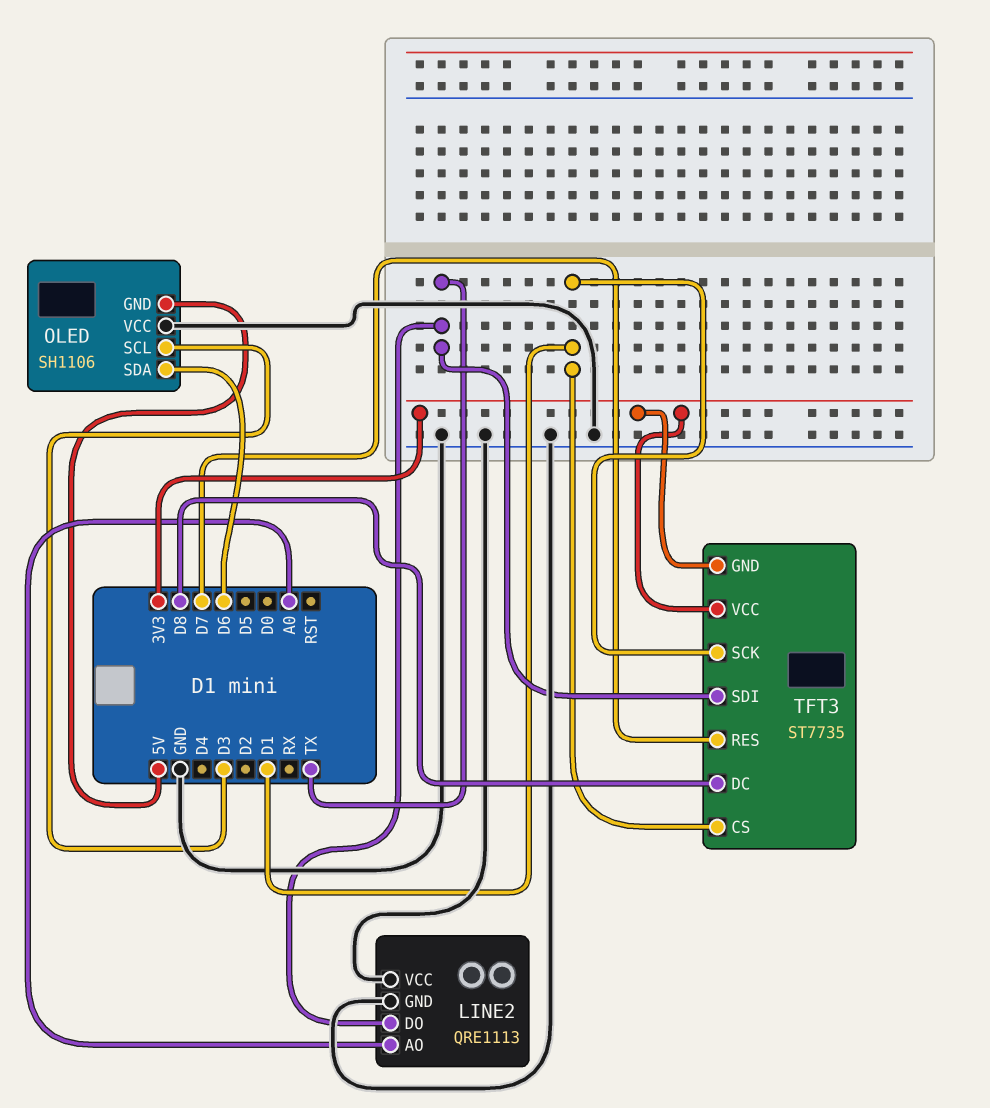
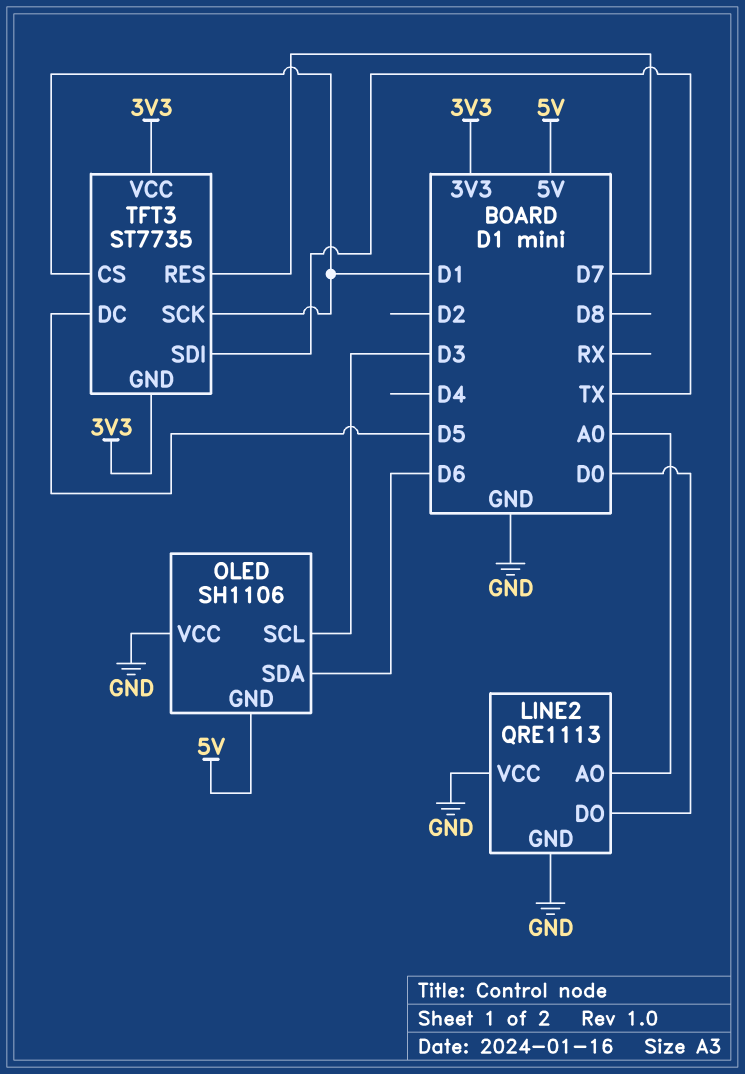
LINE2 pin DO: TX -> D0
TFT3 pin DC: D8 -> D5

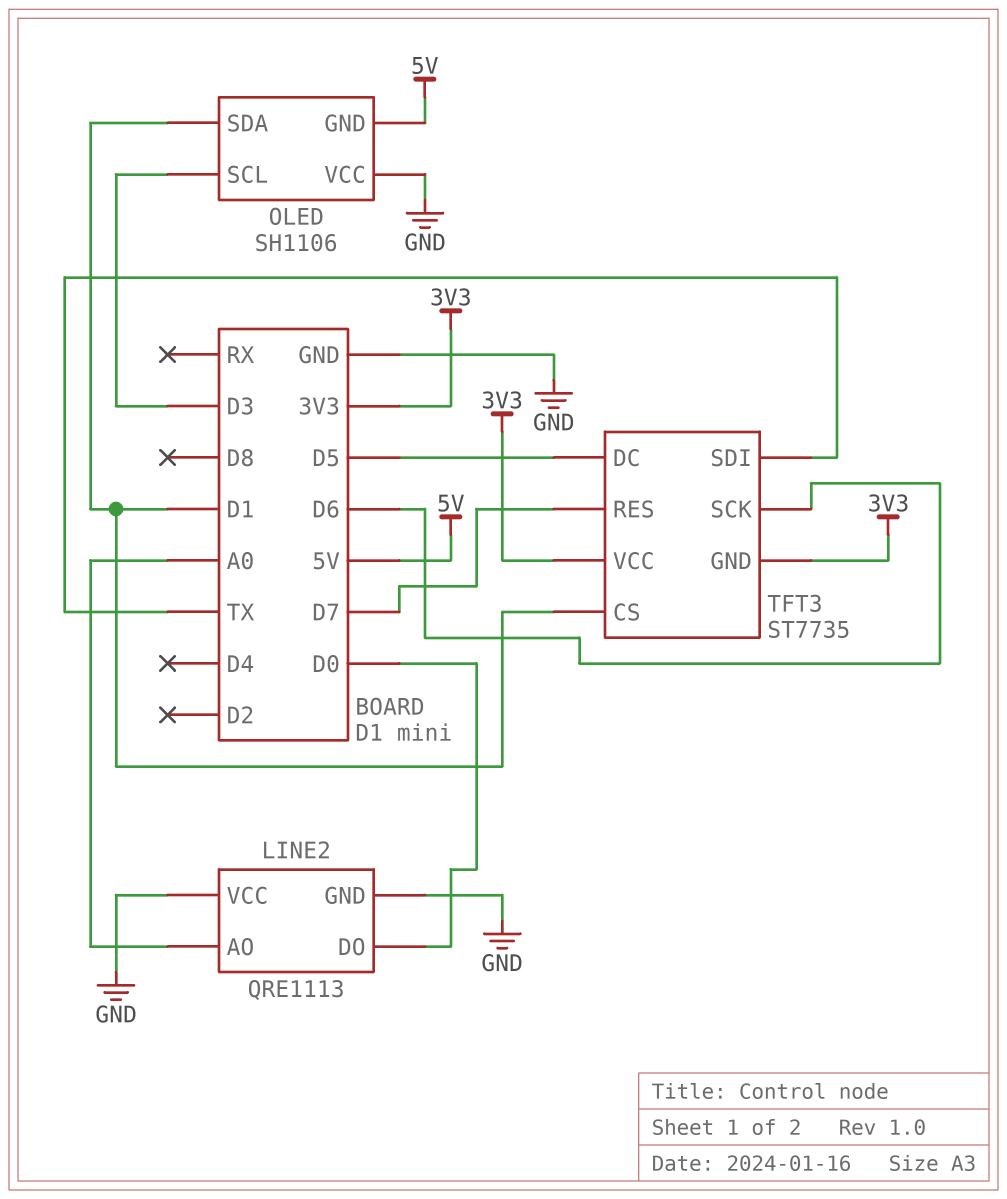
OLED pin SDA: D6 -> D1
TFT3 pin SCK: D1 -> D6

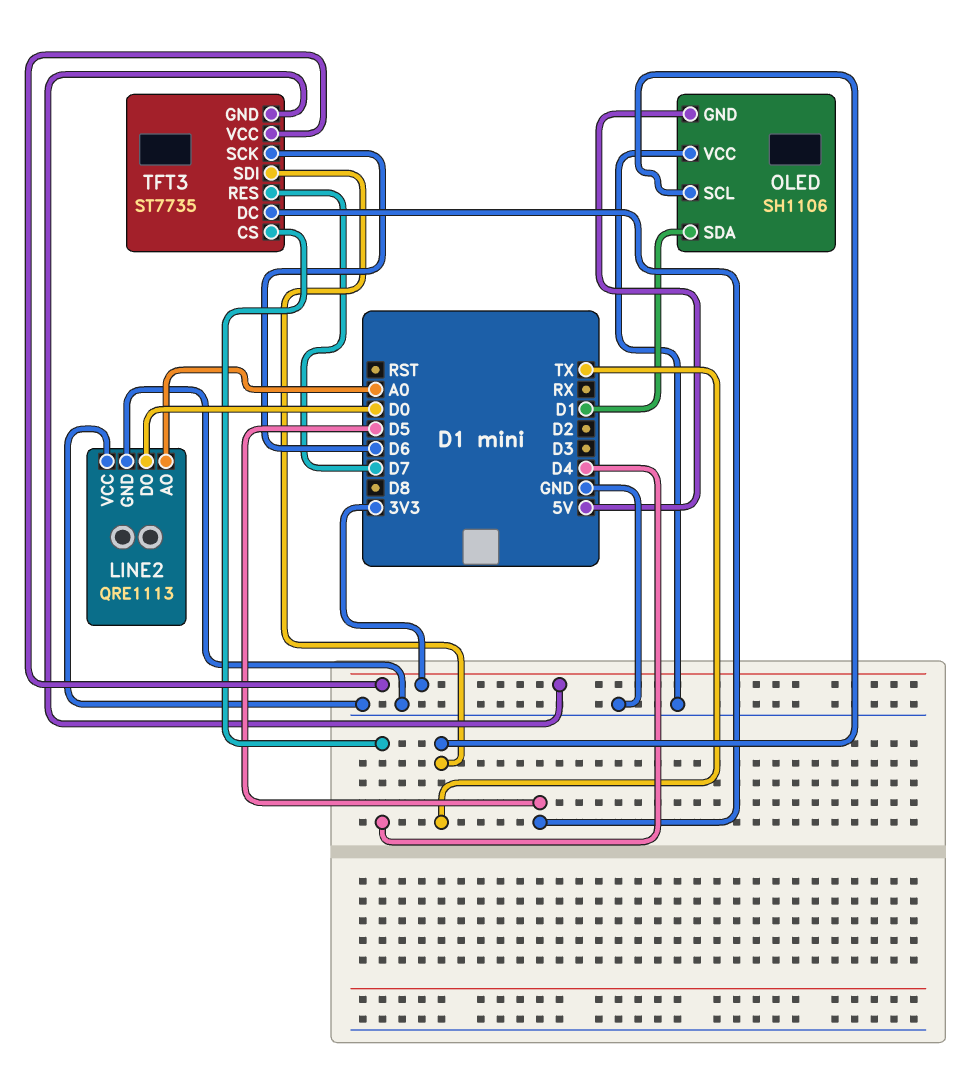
OLED pin SCL: D3 -> TX
TFT3 pin CS: D1 -> D4

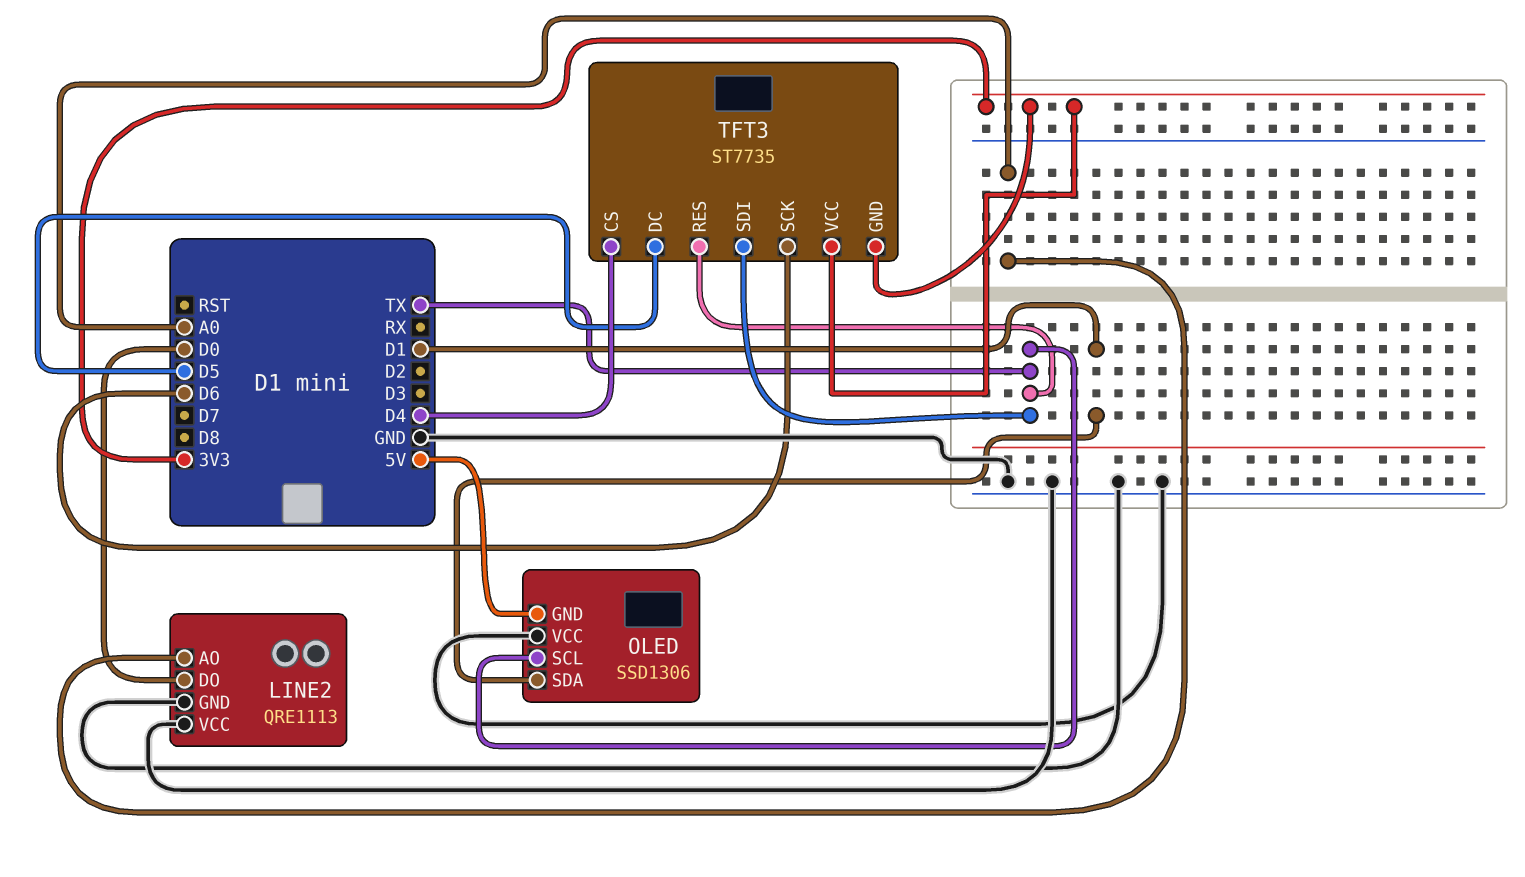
OLED: SH1106 -> SSD1306
TFT3 pin RES: D7 -> TX

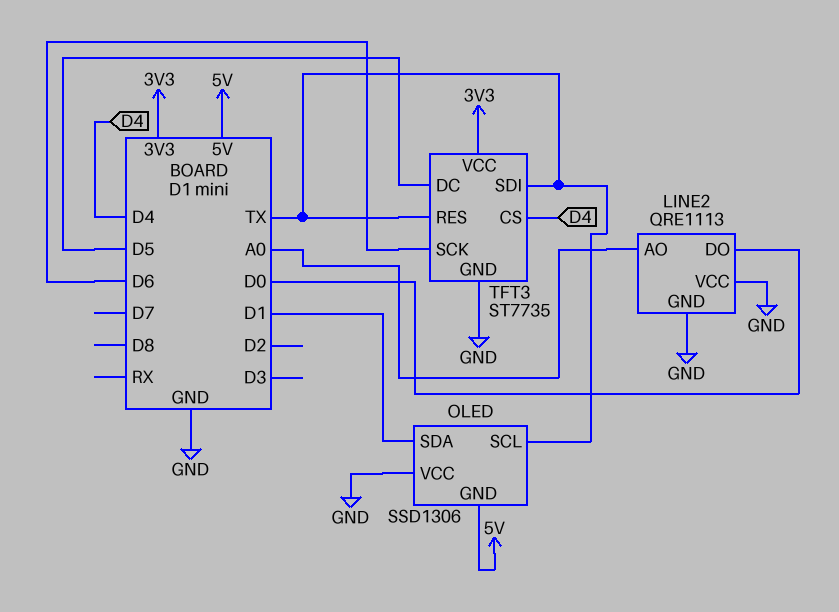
TFT3 pin GND: 3V3 -> GND

